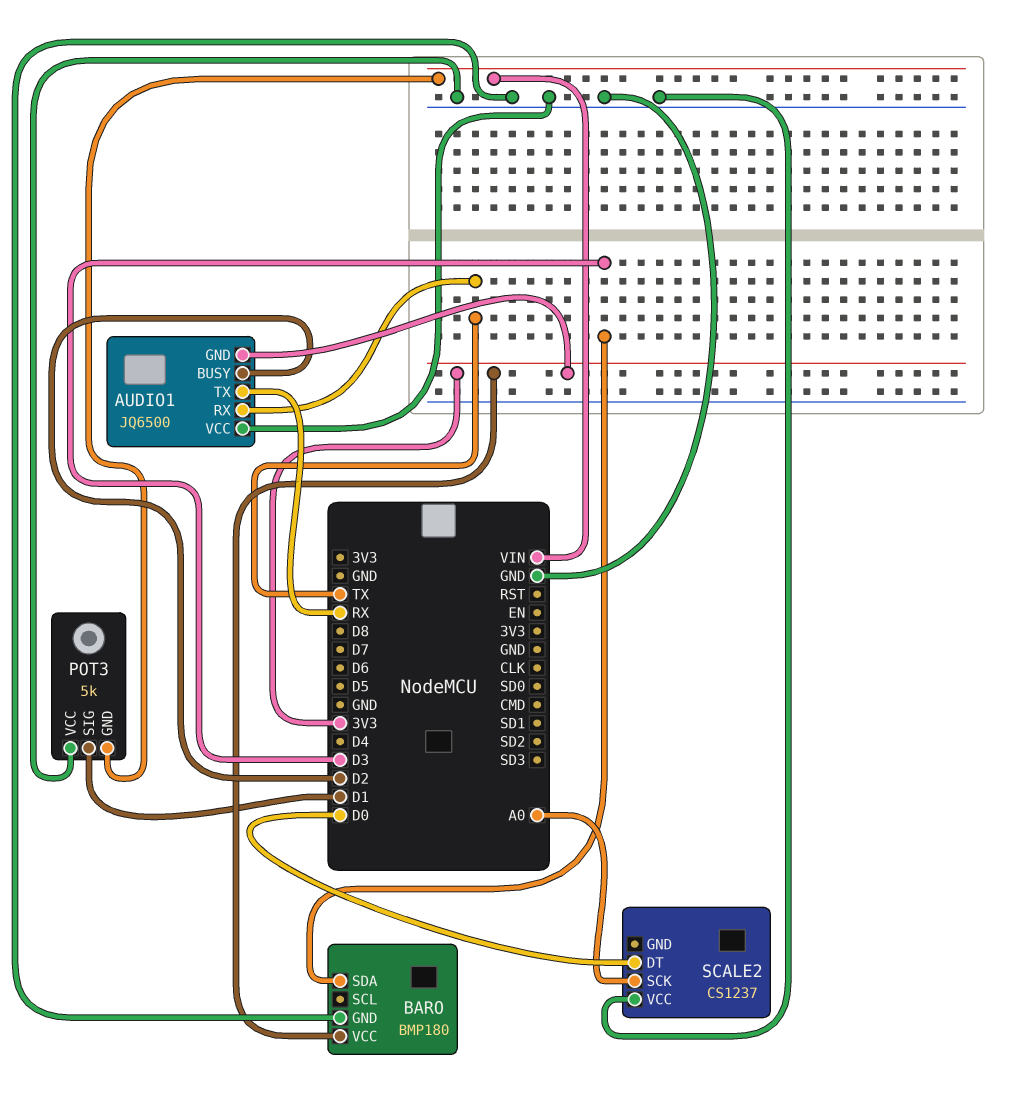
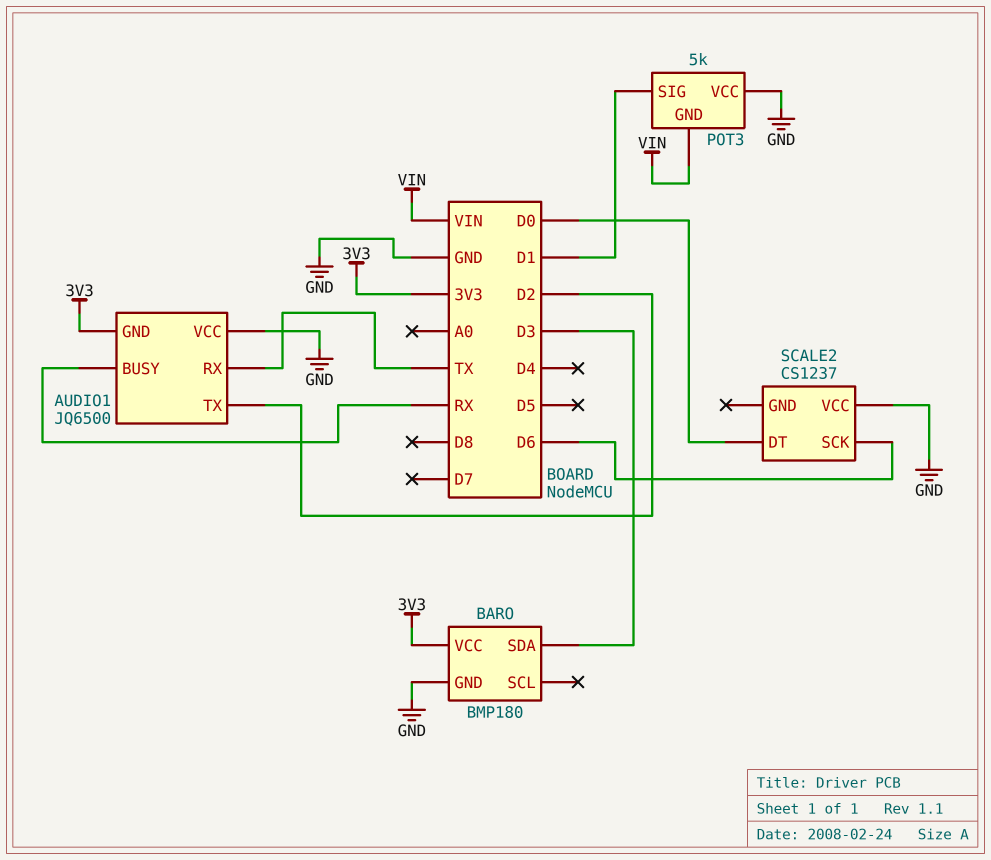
AUDIO1 pin BUSY: D2 -> RX
AUDIO1 pin TX: RX -> D2
SCALE2 pin SCK: A0 -> D6

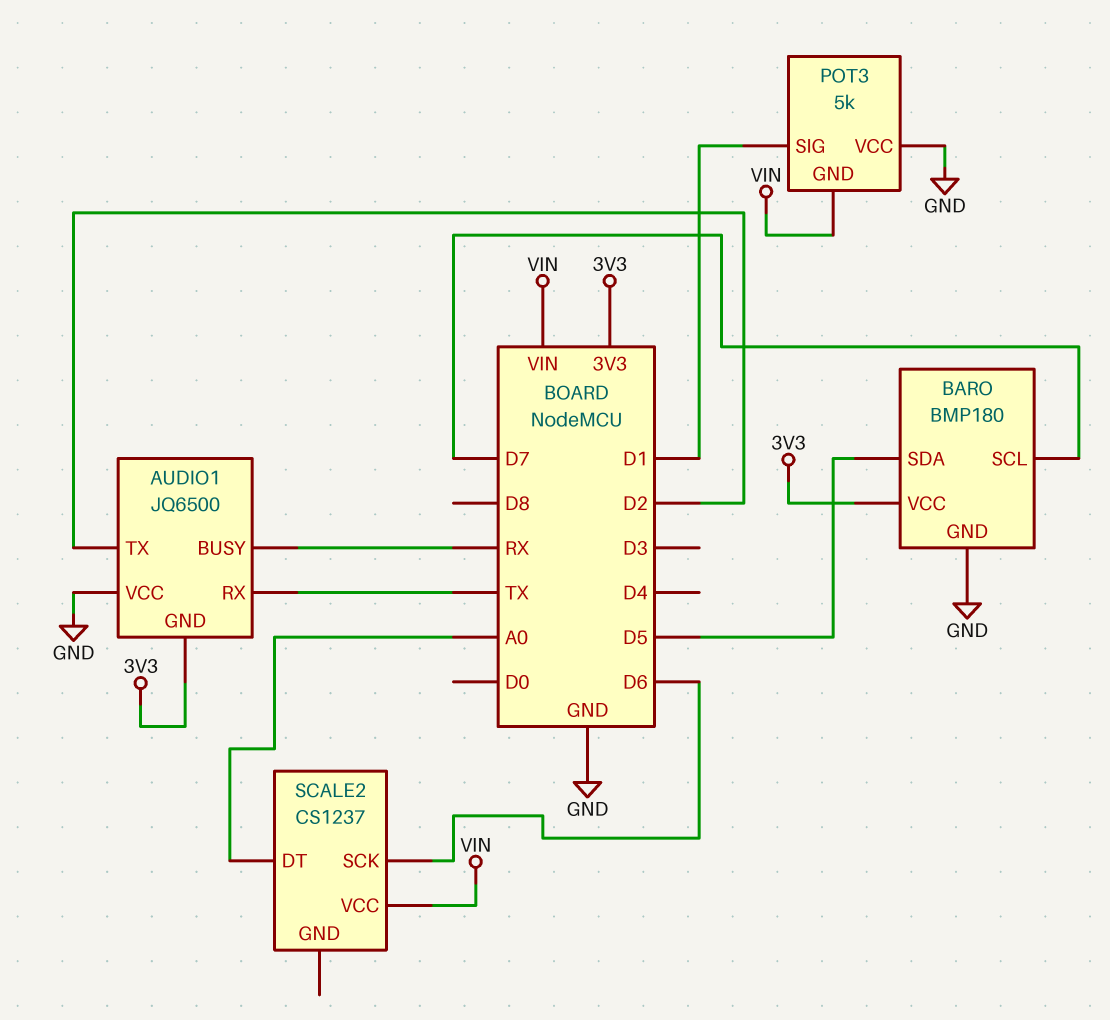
BARO pin SCL: none -> D7
BARO pin SDA: D3 -> D5
SCALE2 pin DT: D0 -> A0
SCALE2 pin VCC: GND -> VIN

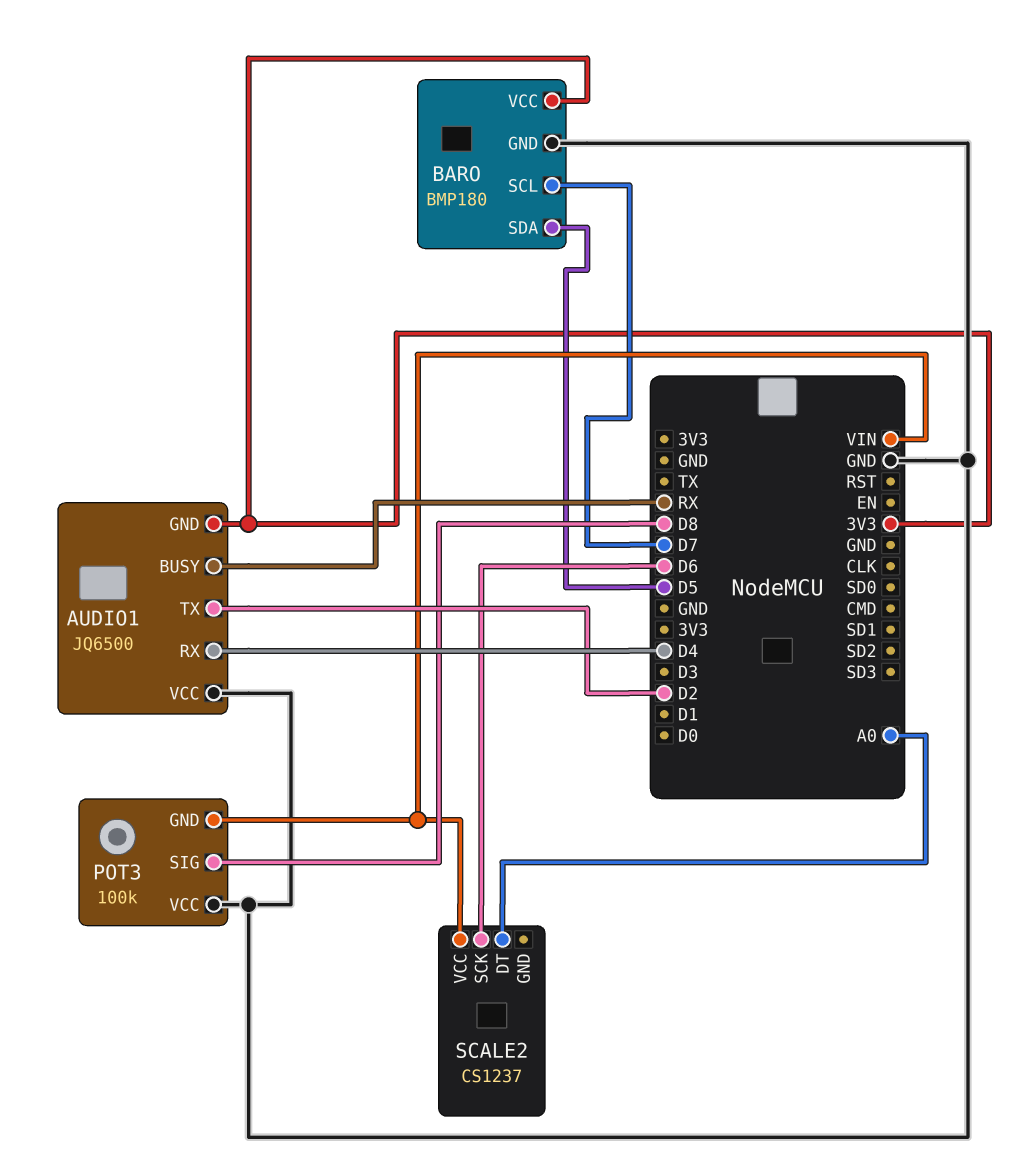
AUDIO1 pin RX: TX -> D4
POT3: 5k -> 100k
POT3 pin SIG: D1 -> D8

